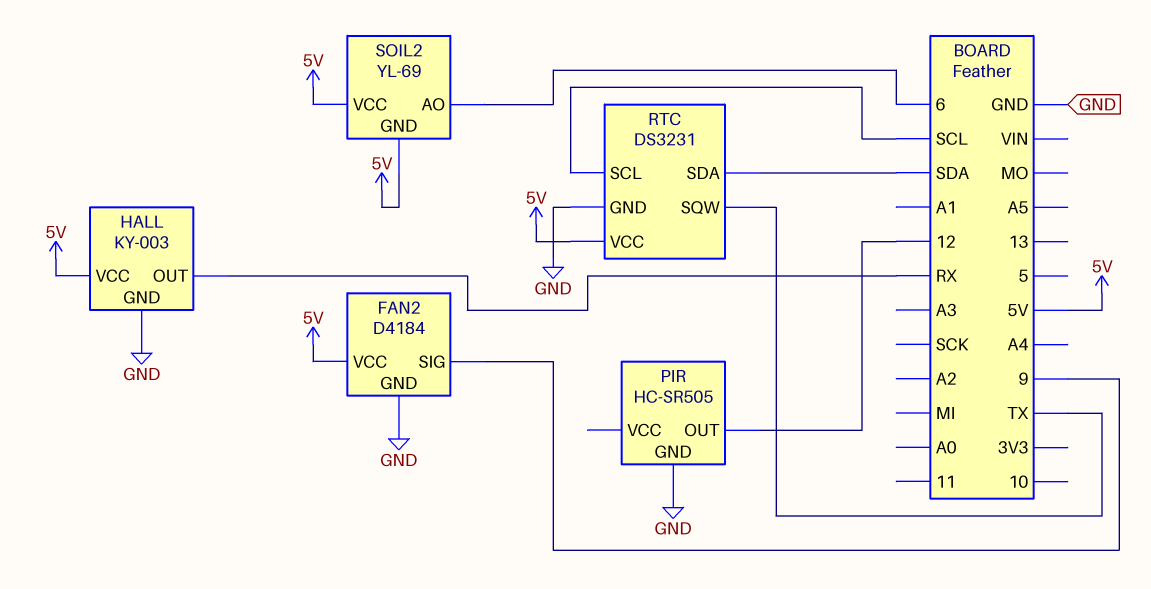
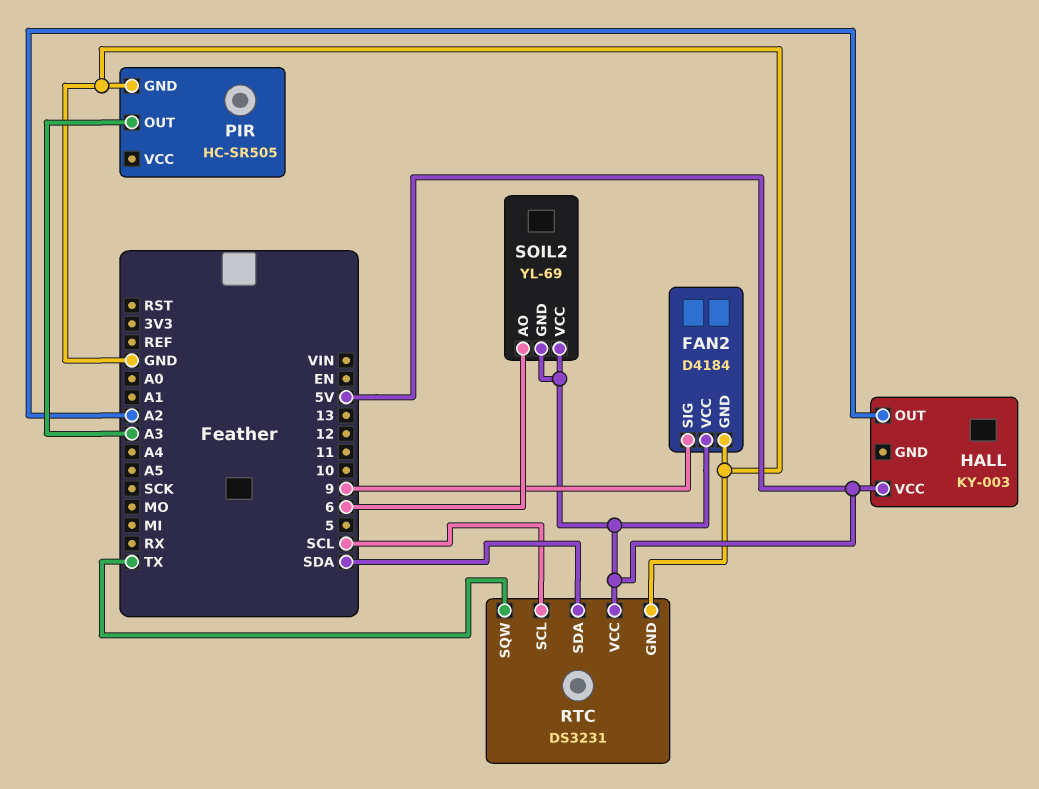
HALL pin GND: GND -> none
HALL pin OUT: RX -> A2
PIR pin OUT: 12 -> A3

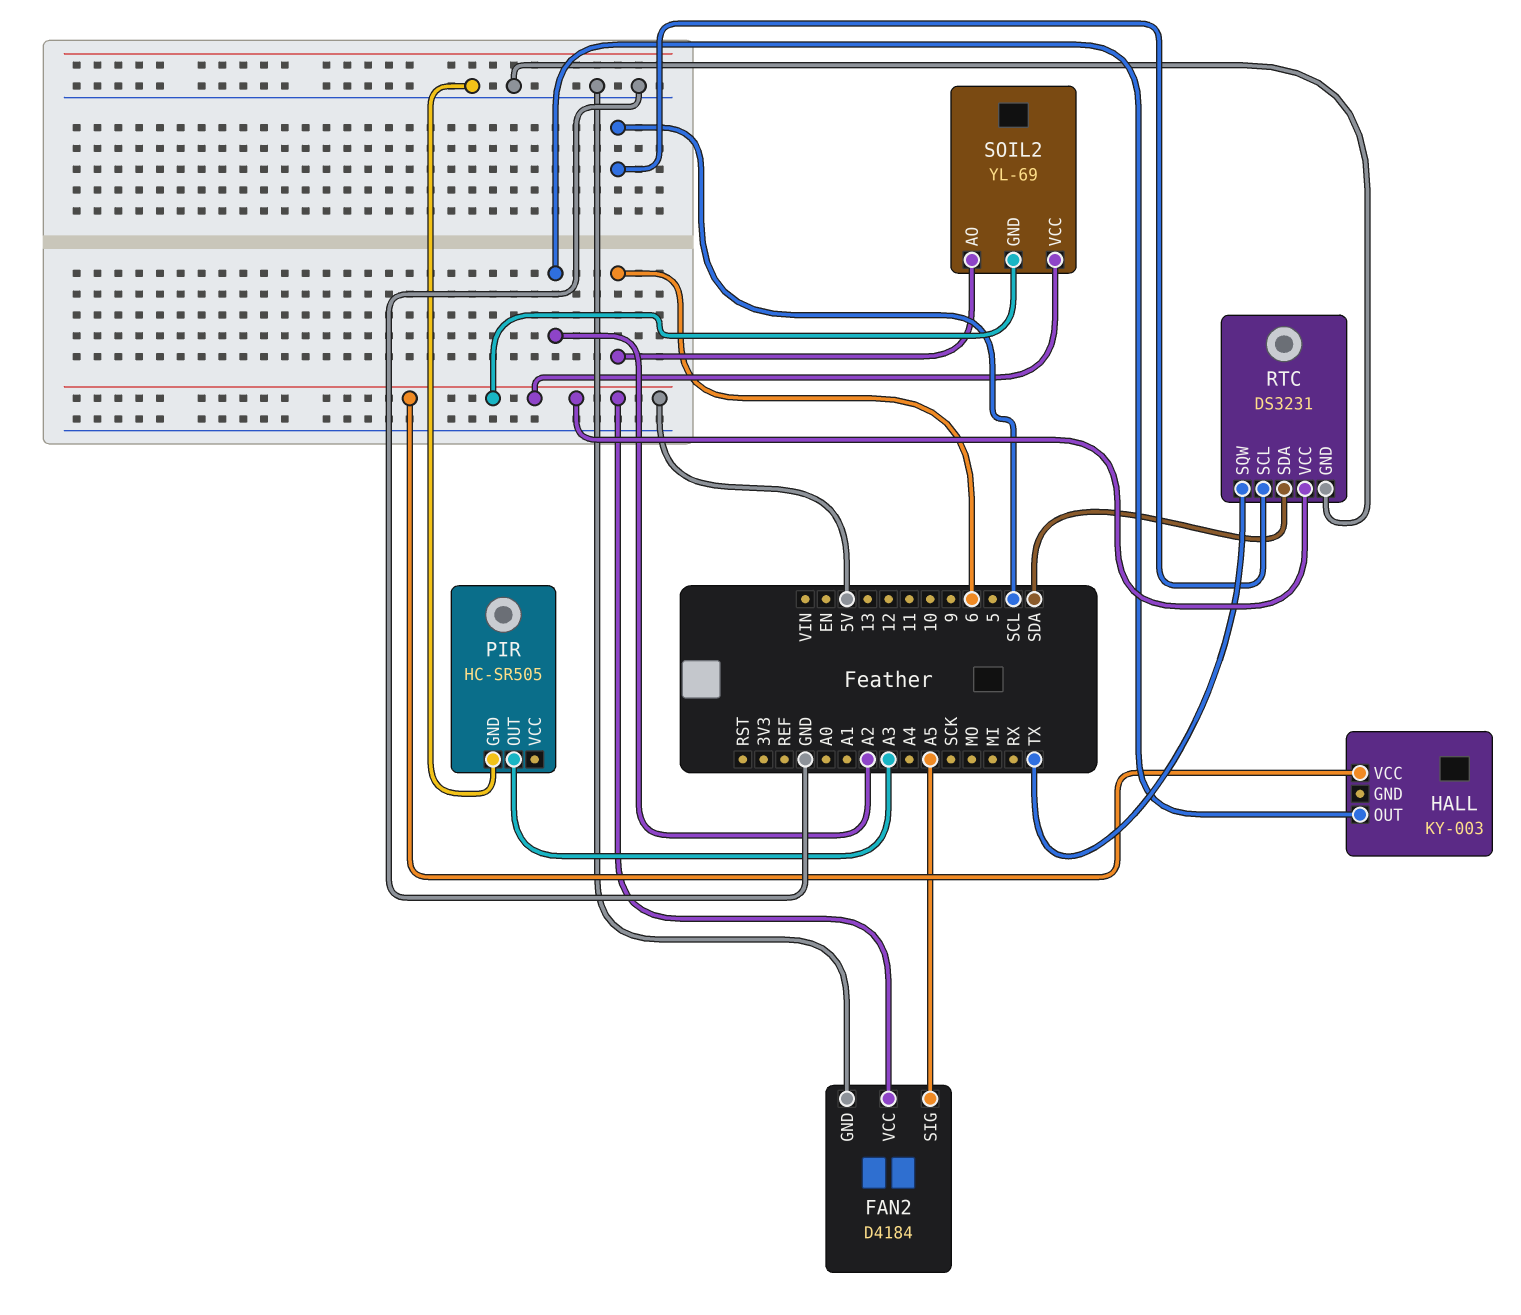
FAN2 pin SIG: 9 -> A5

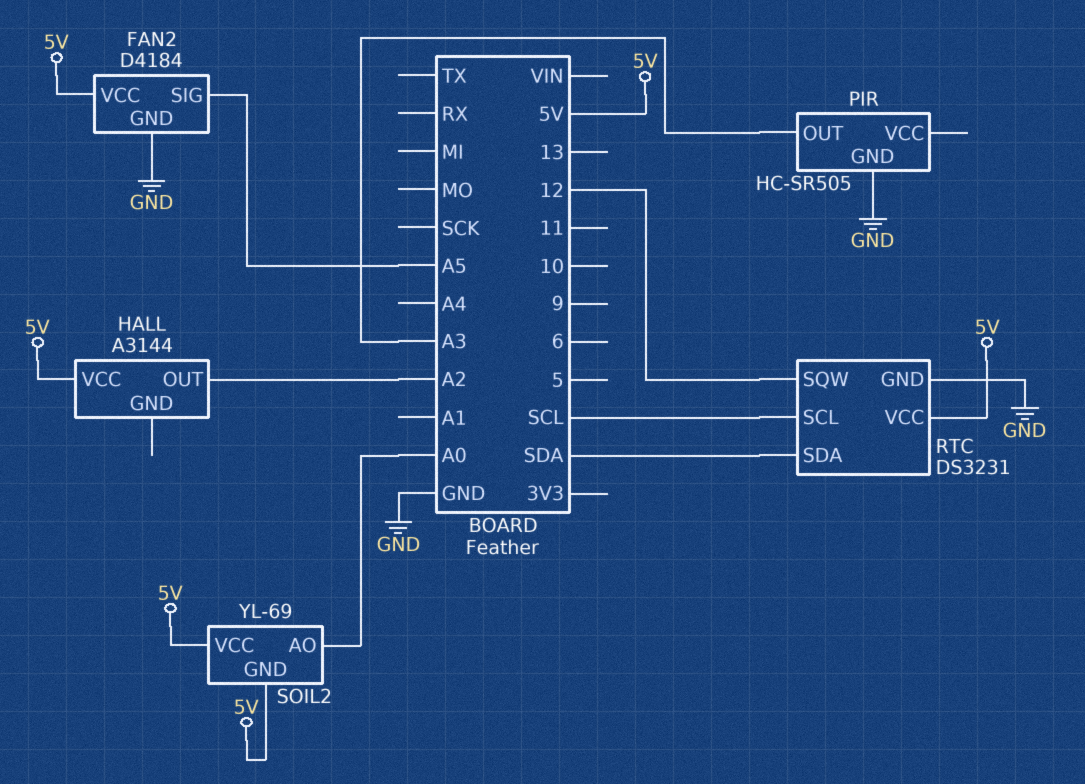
HALL: KY-003 -> A3144
RTC pin SQW: TX -> 12
SOIL2 pin AO: 6 -> A0

